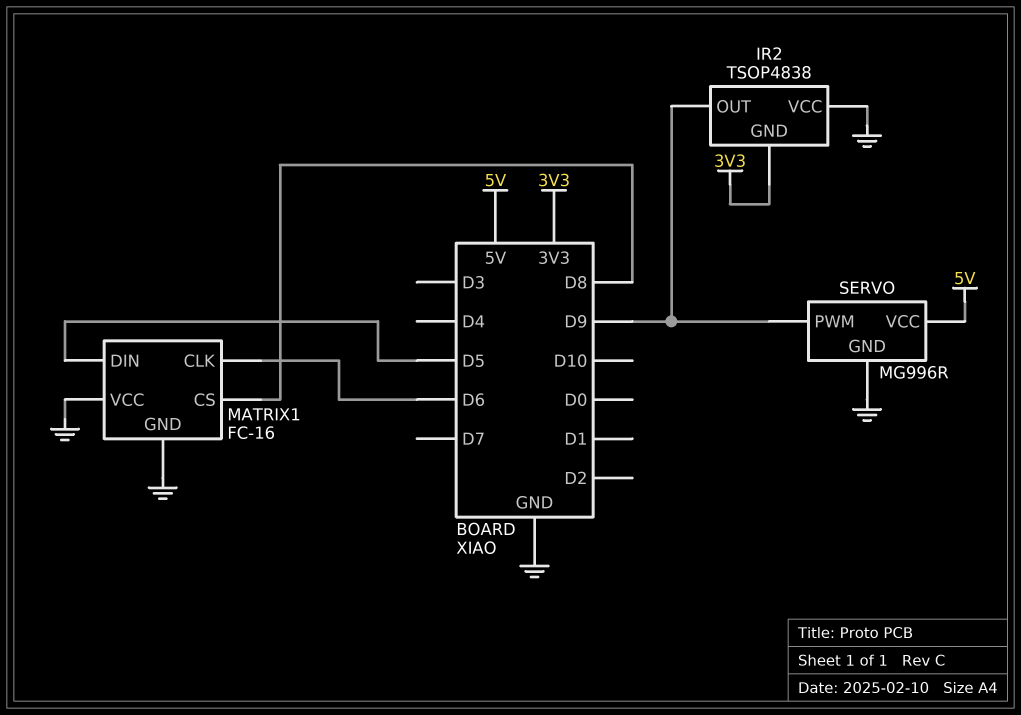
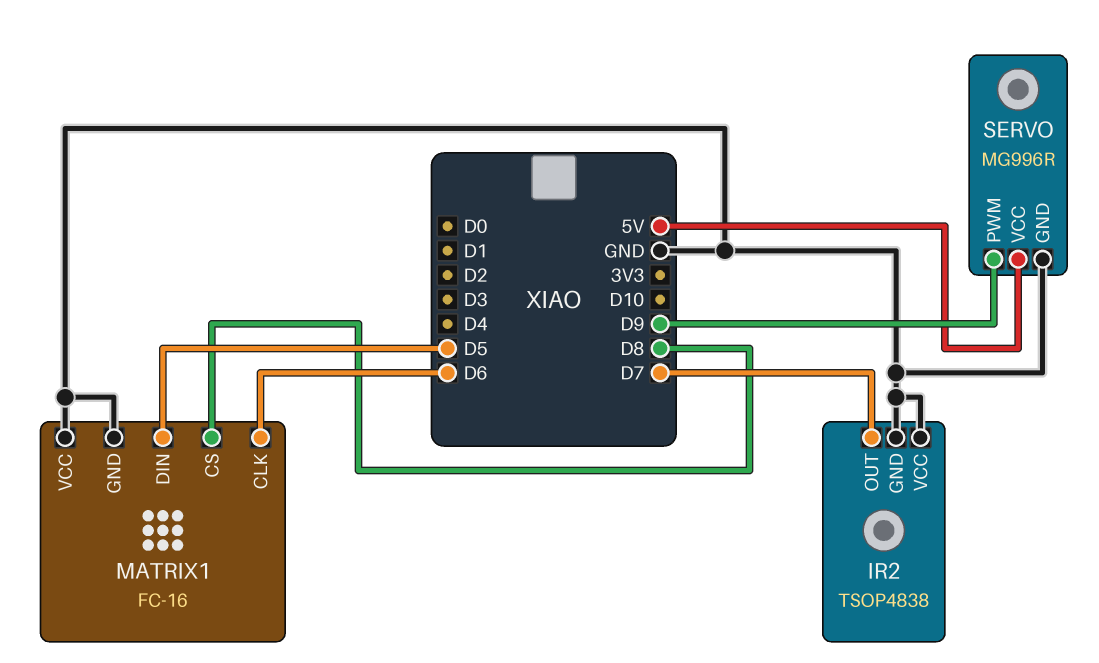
IR2 pin GND: 3V3 -> GND
IR2 pin OUT: D9 -> D7

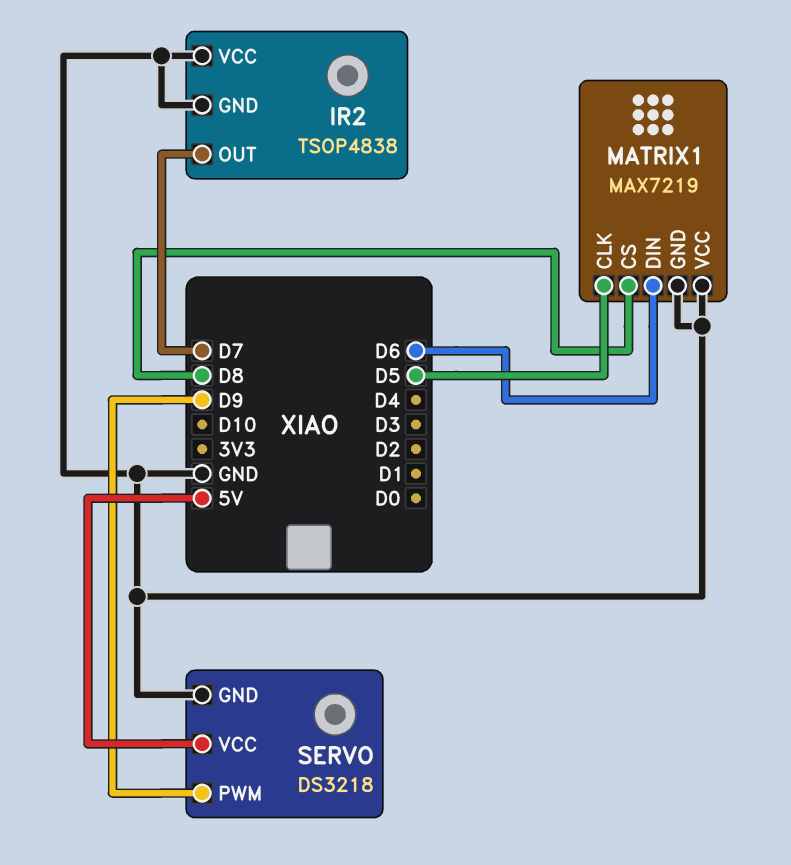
MATRIX1: FC-16 -> MAX7219
MATRIX1 pin CLK: D6 -> D5
MATRIX1 pin DIN: D5 -> D6
SERVO: MG996R -> DS3218

